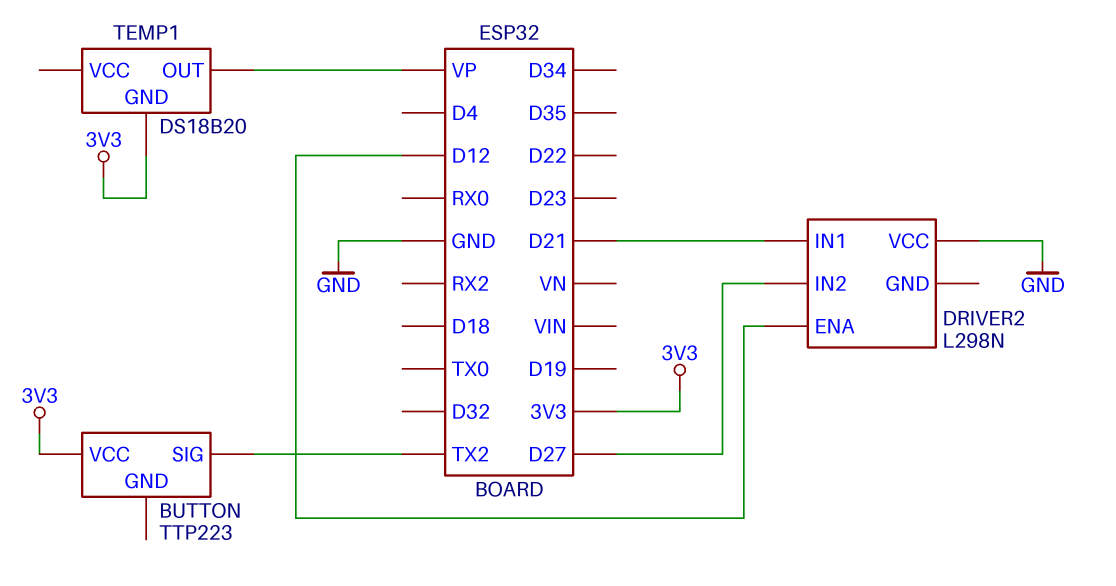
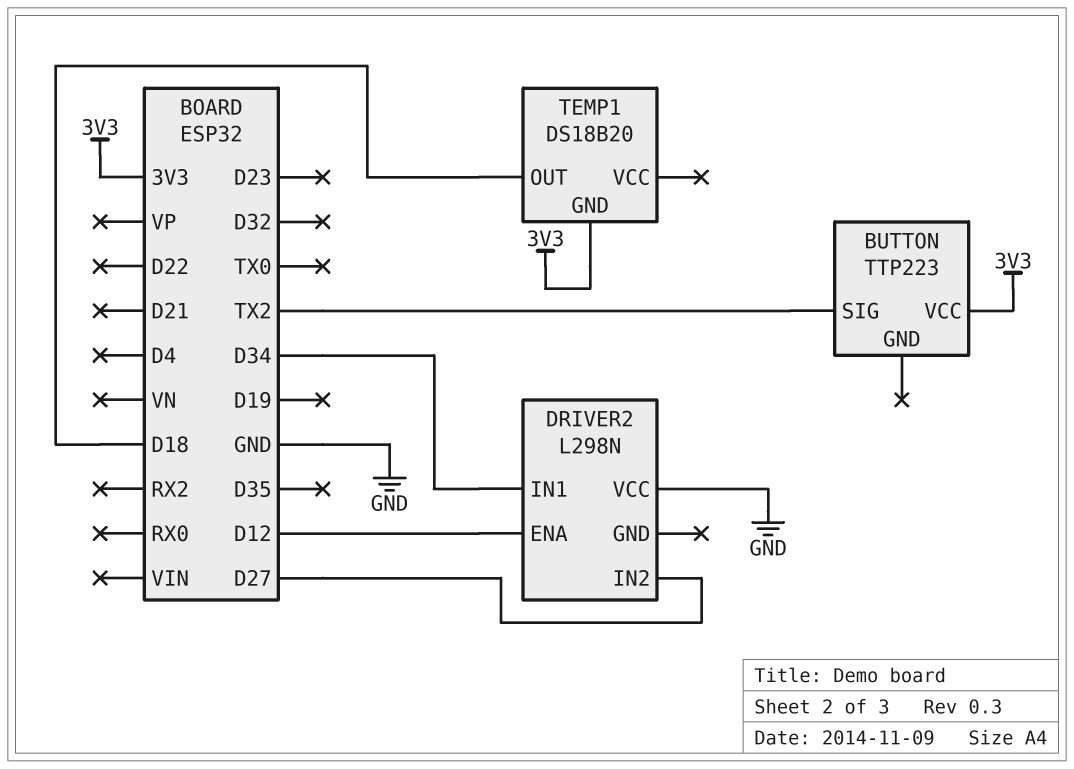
DRIVER2 pin IN1: D21 -> D34
TEMP1 pin OUT: VP -> D18

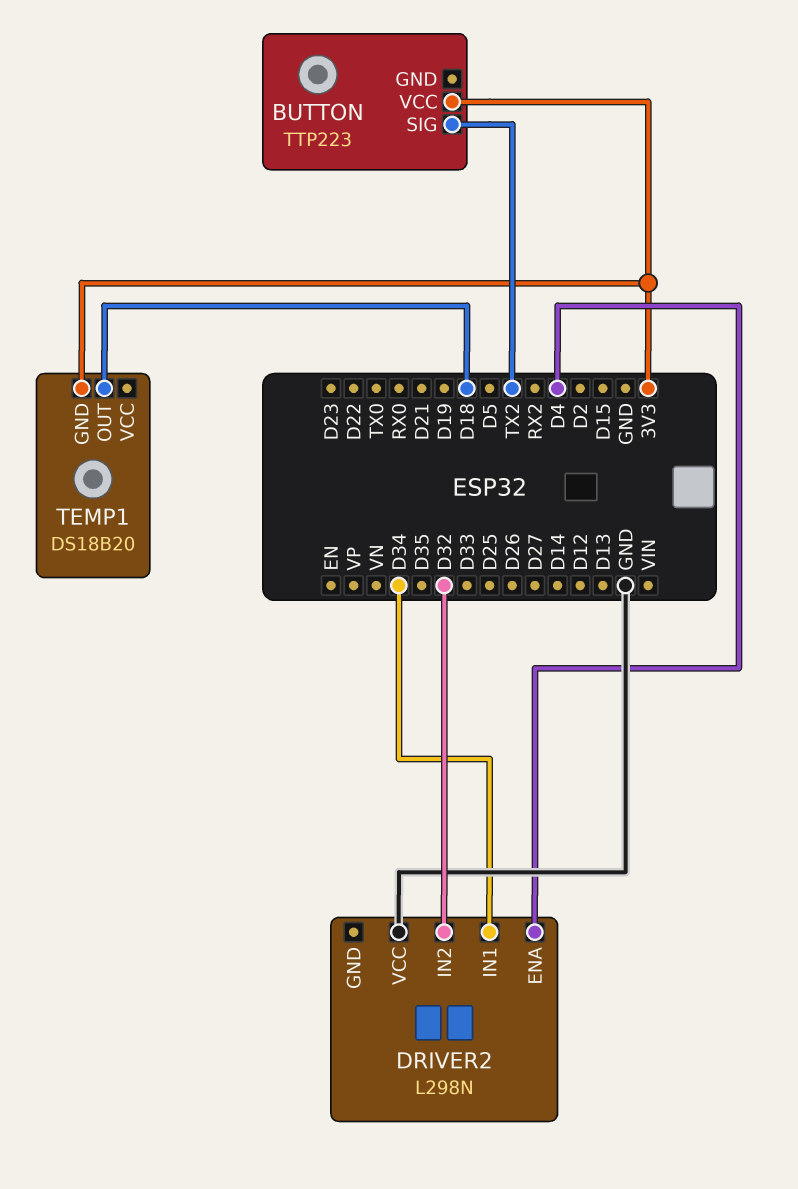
DRIVER2 pin ENA: D12 -> D4
DRIVER2 pin IN2: D27 -> D32

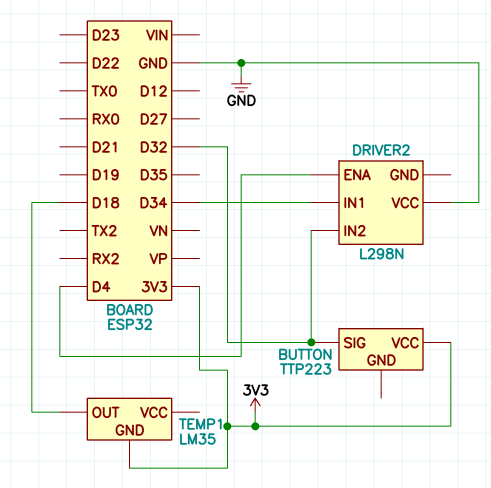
BUTTON pin SIG: TX2 -> D32
TEMP1: DS18B20 -> LM35

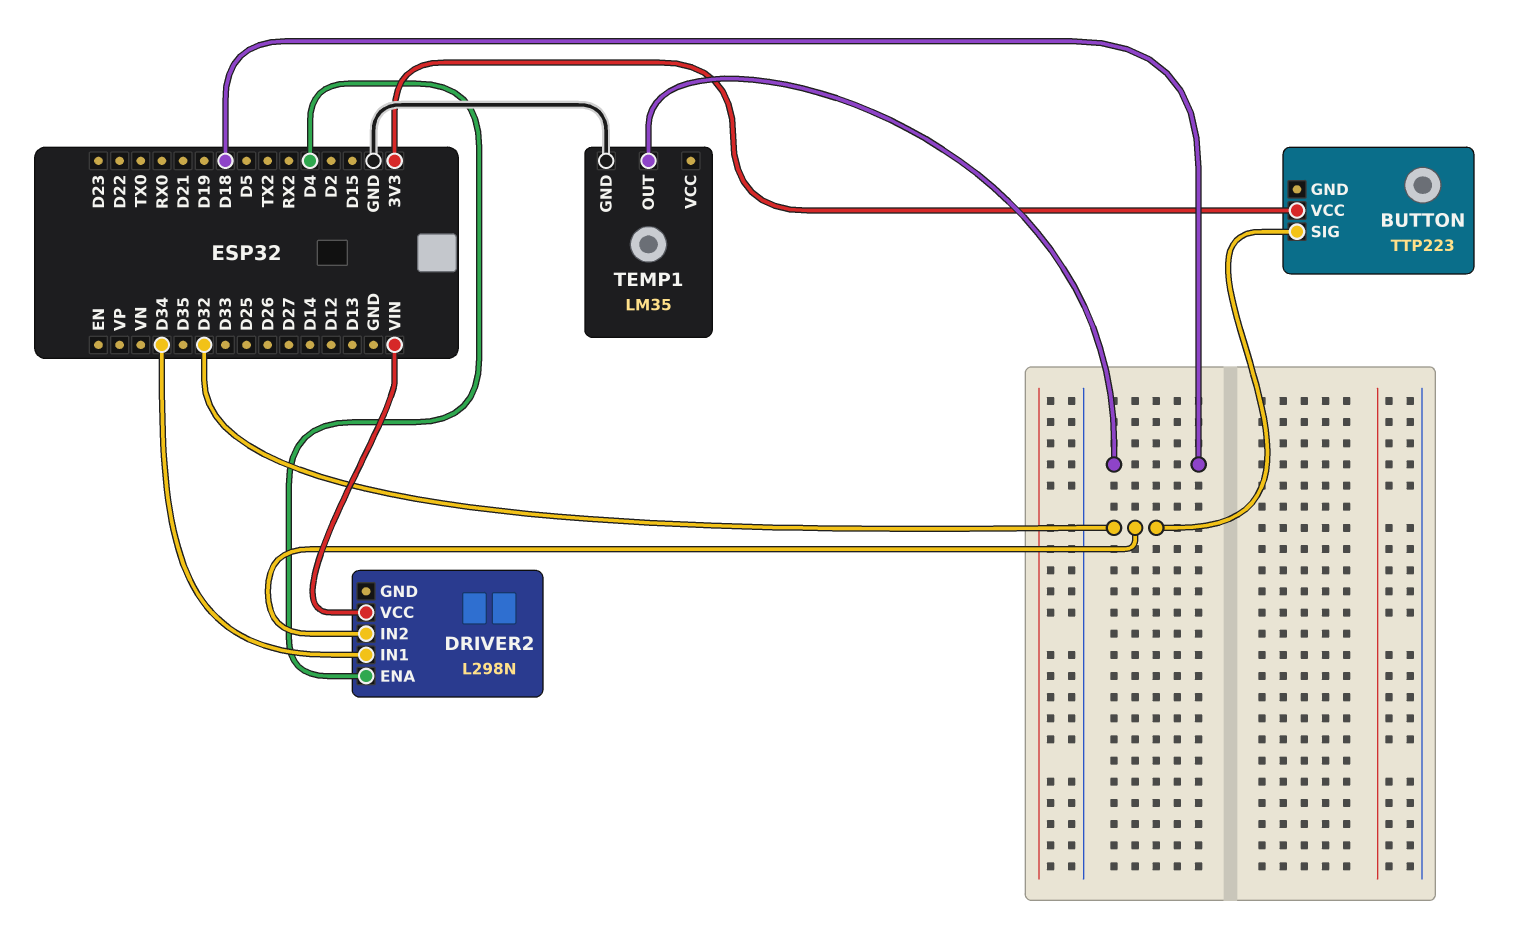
DRIVER2 pin VCC: GND -> VIN
TEMP1 pin GND: 3V3 -> GND

